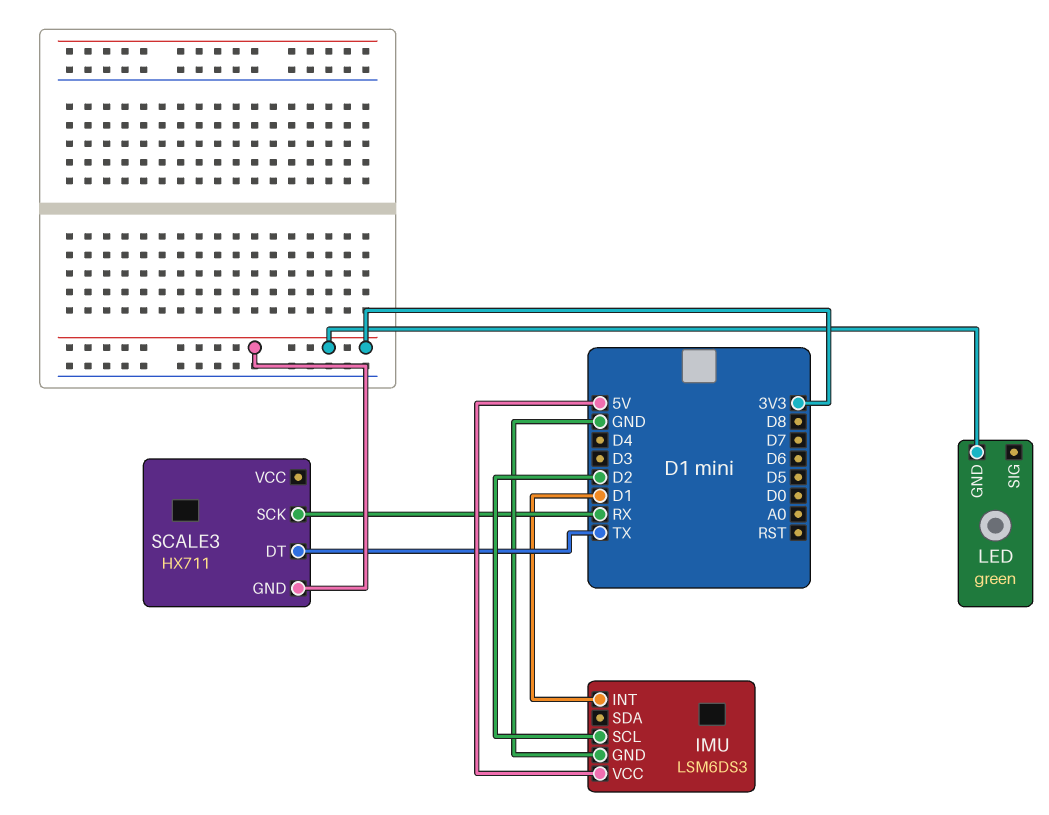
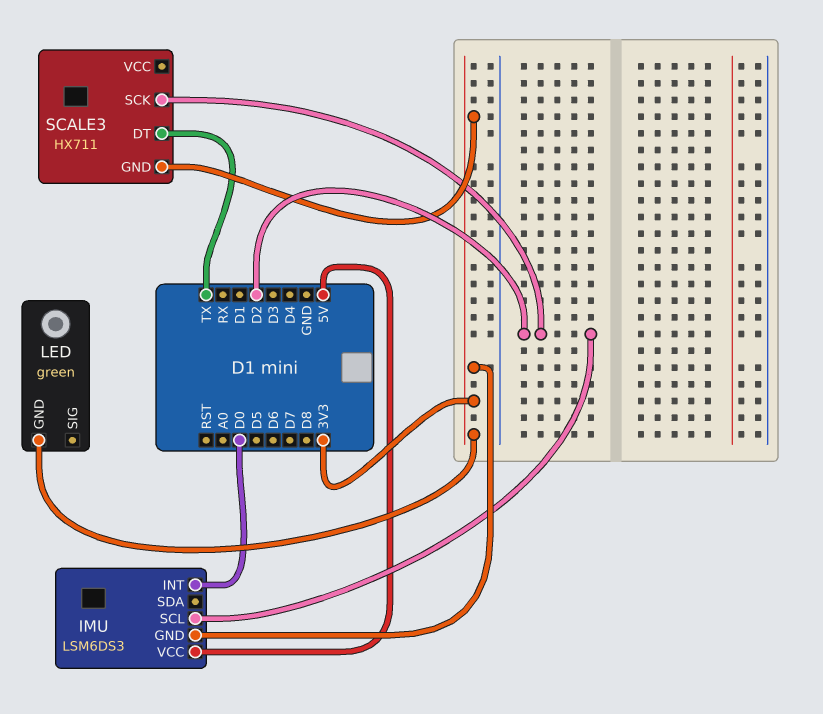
IMU pin GND: GND -> 3V3
IMU pin INT: D1 -> D0
SCALE3 pin SCK: RX -> D2

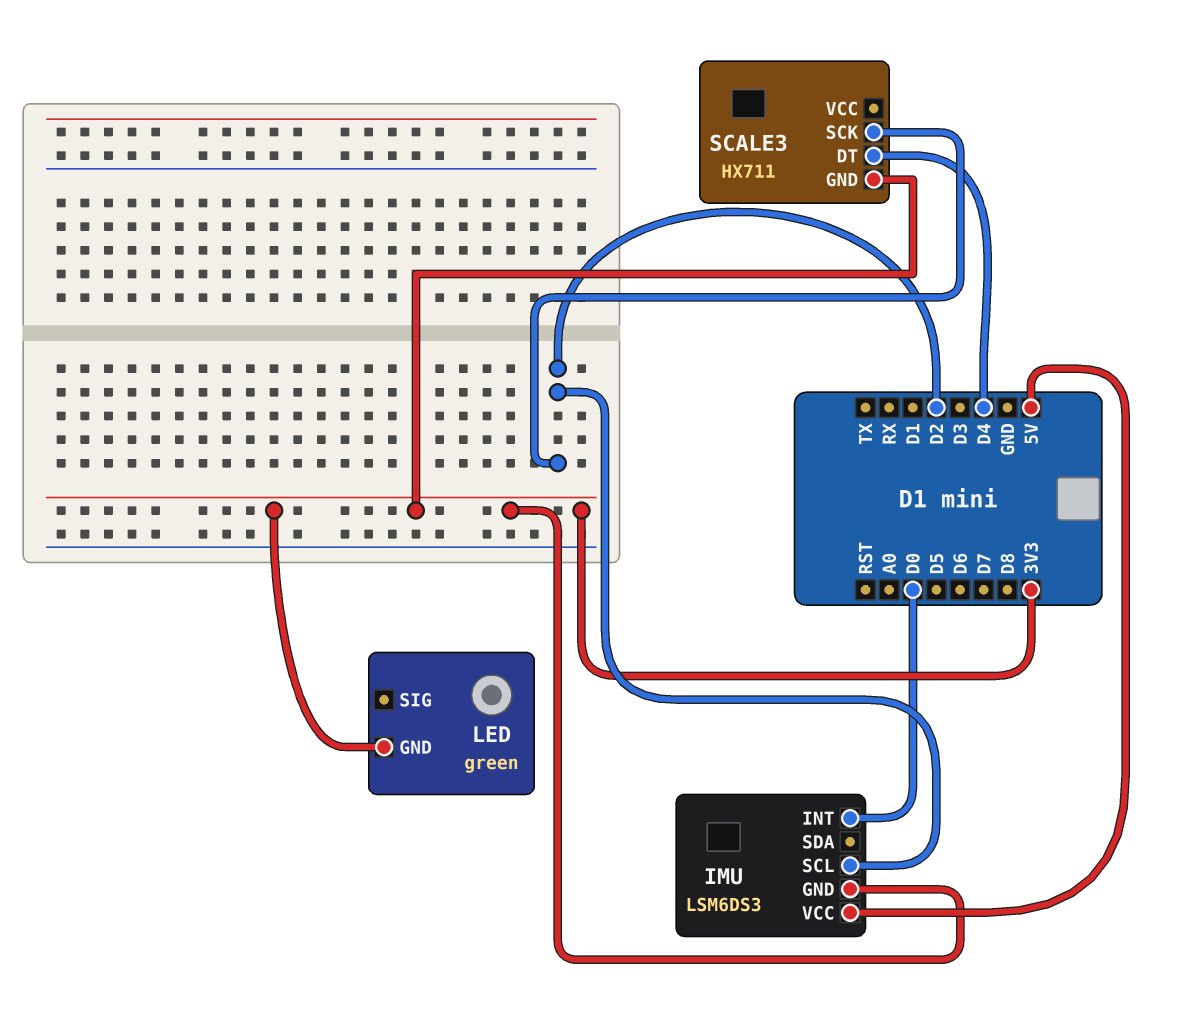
SCALE3 pin DT: TX -> D4

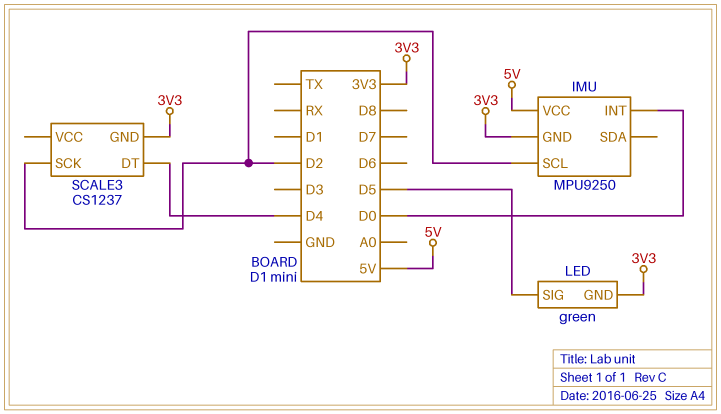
IMU: LSM6DS3 -> MPU9250
LED pin SIG: none -> D5
SCALE3: HX711 -> CS1237

